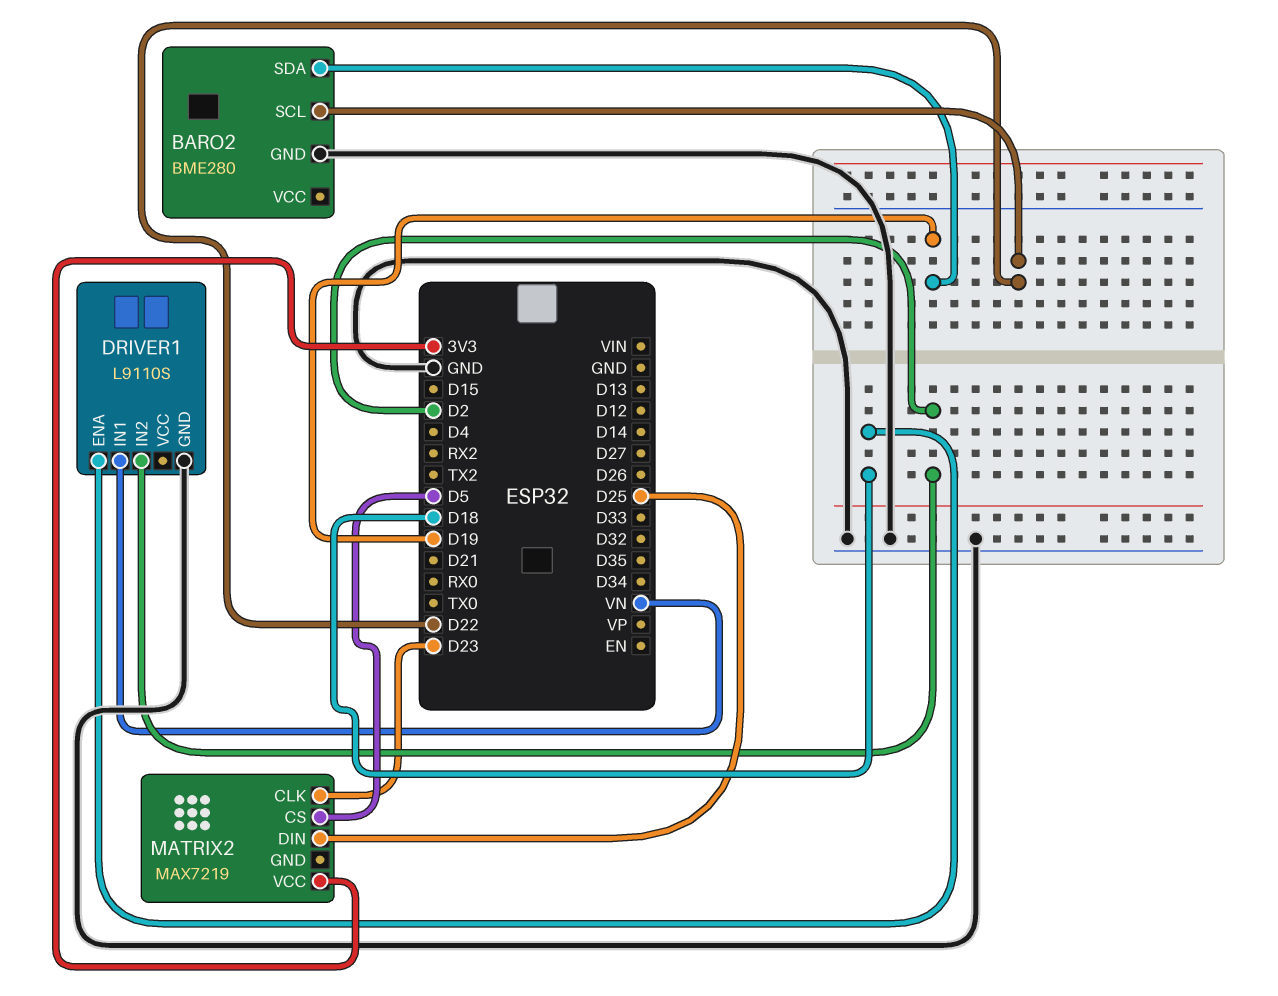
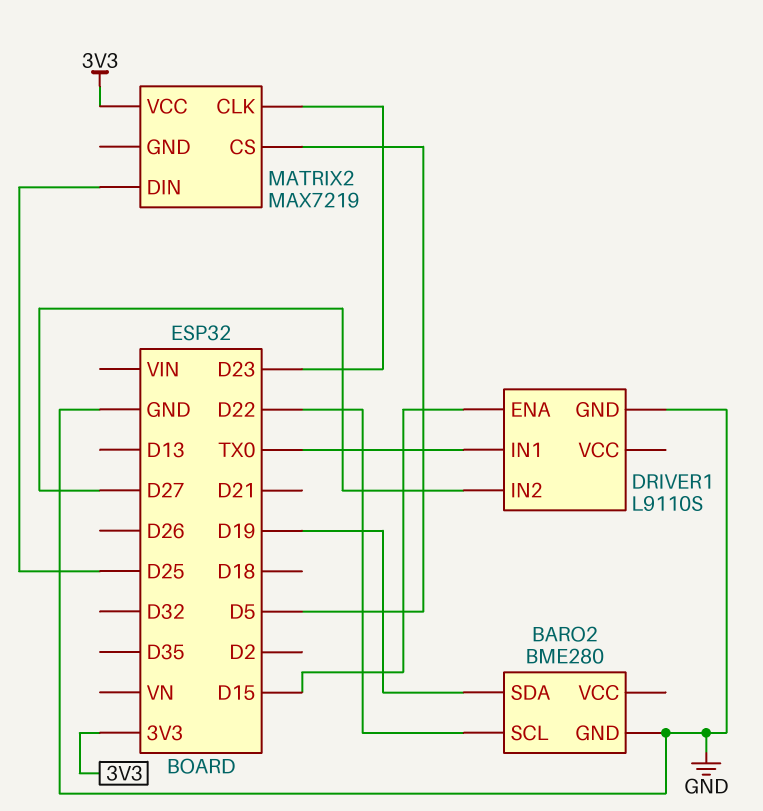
DRIVER1 pin ENA: D18 -> D15
DRIVER1 pin IN1: VN -> TX0
DRIVER1 pin IN2: D2 -> D27

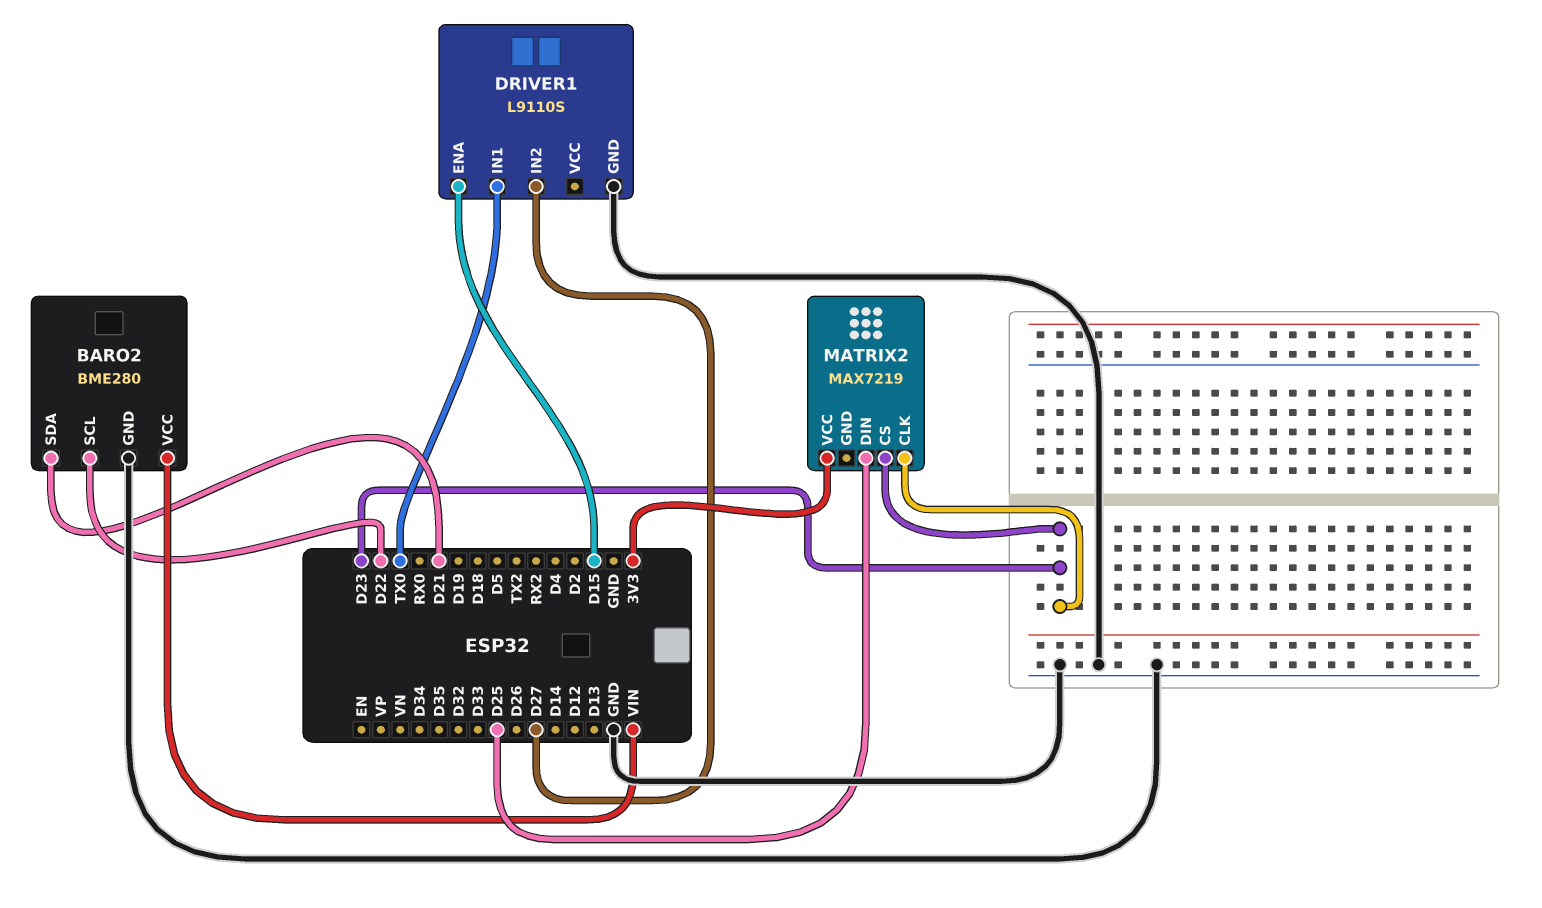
BARO2 pin SDA: D19 -> D21
BARO2 pin VCC: none -> VIN
MATRIX2 pin CS: D5 -> D23

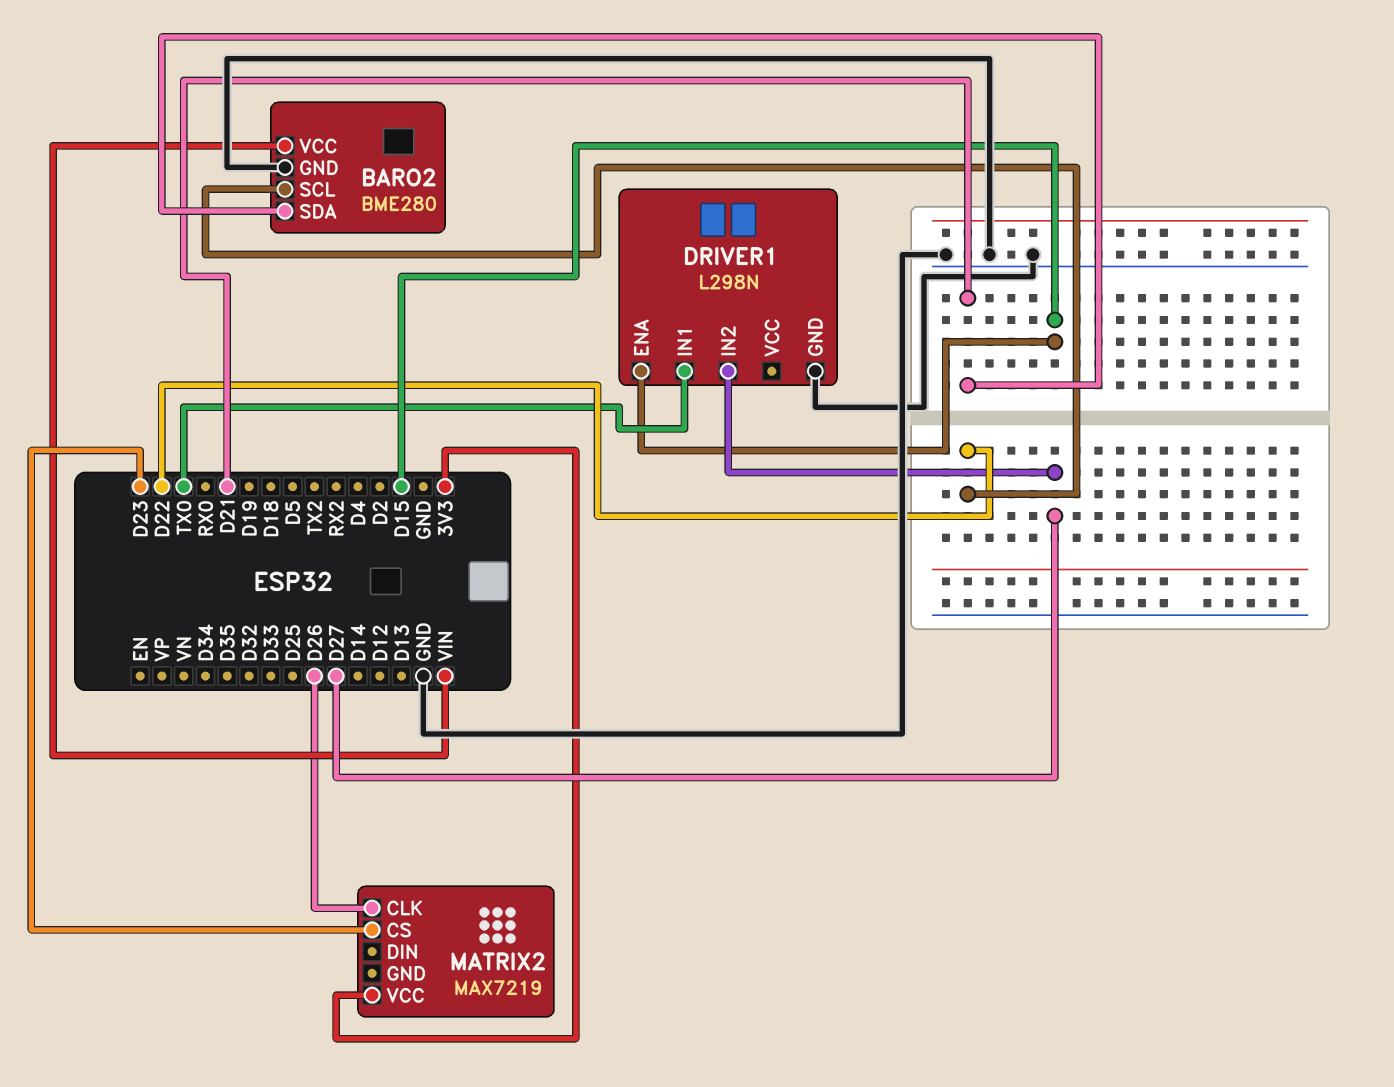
DRIVER1: L9110S -> L298N
MATRIX2 pin CLK: D23 -> D26
MATRIX2 pin DIN: D25 -> none

